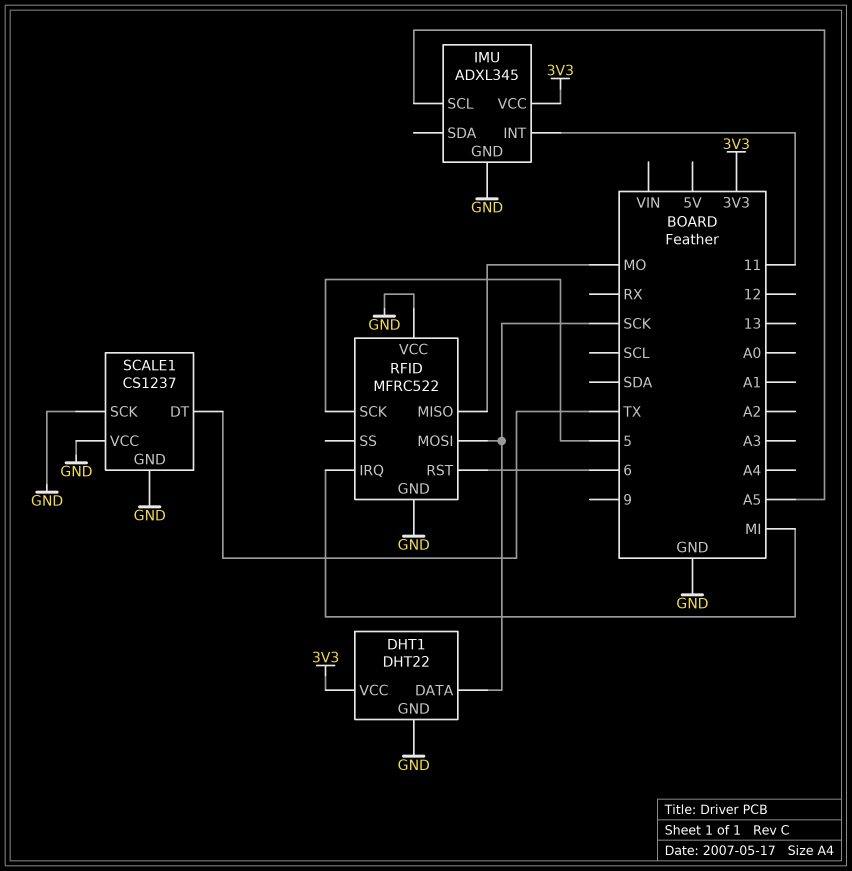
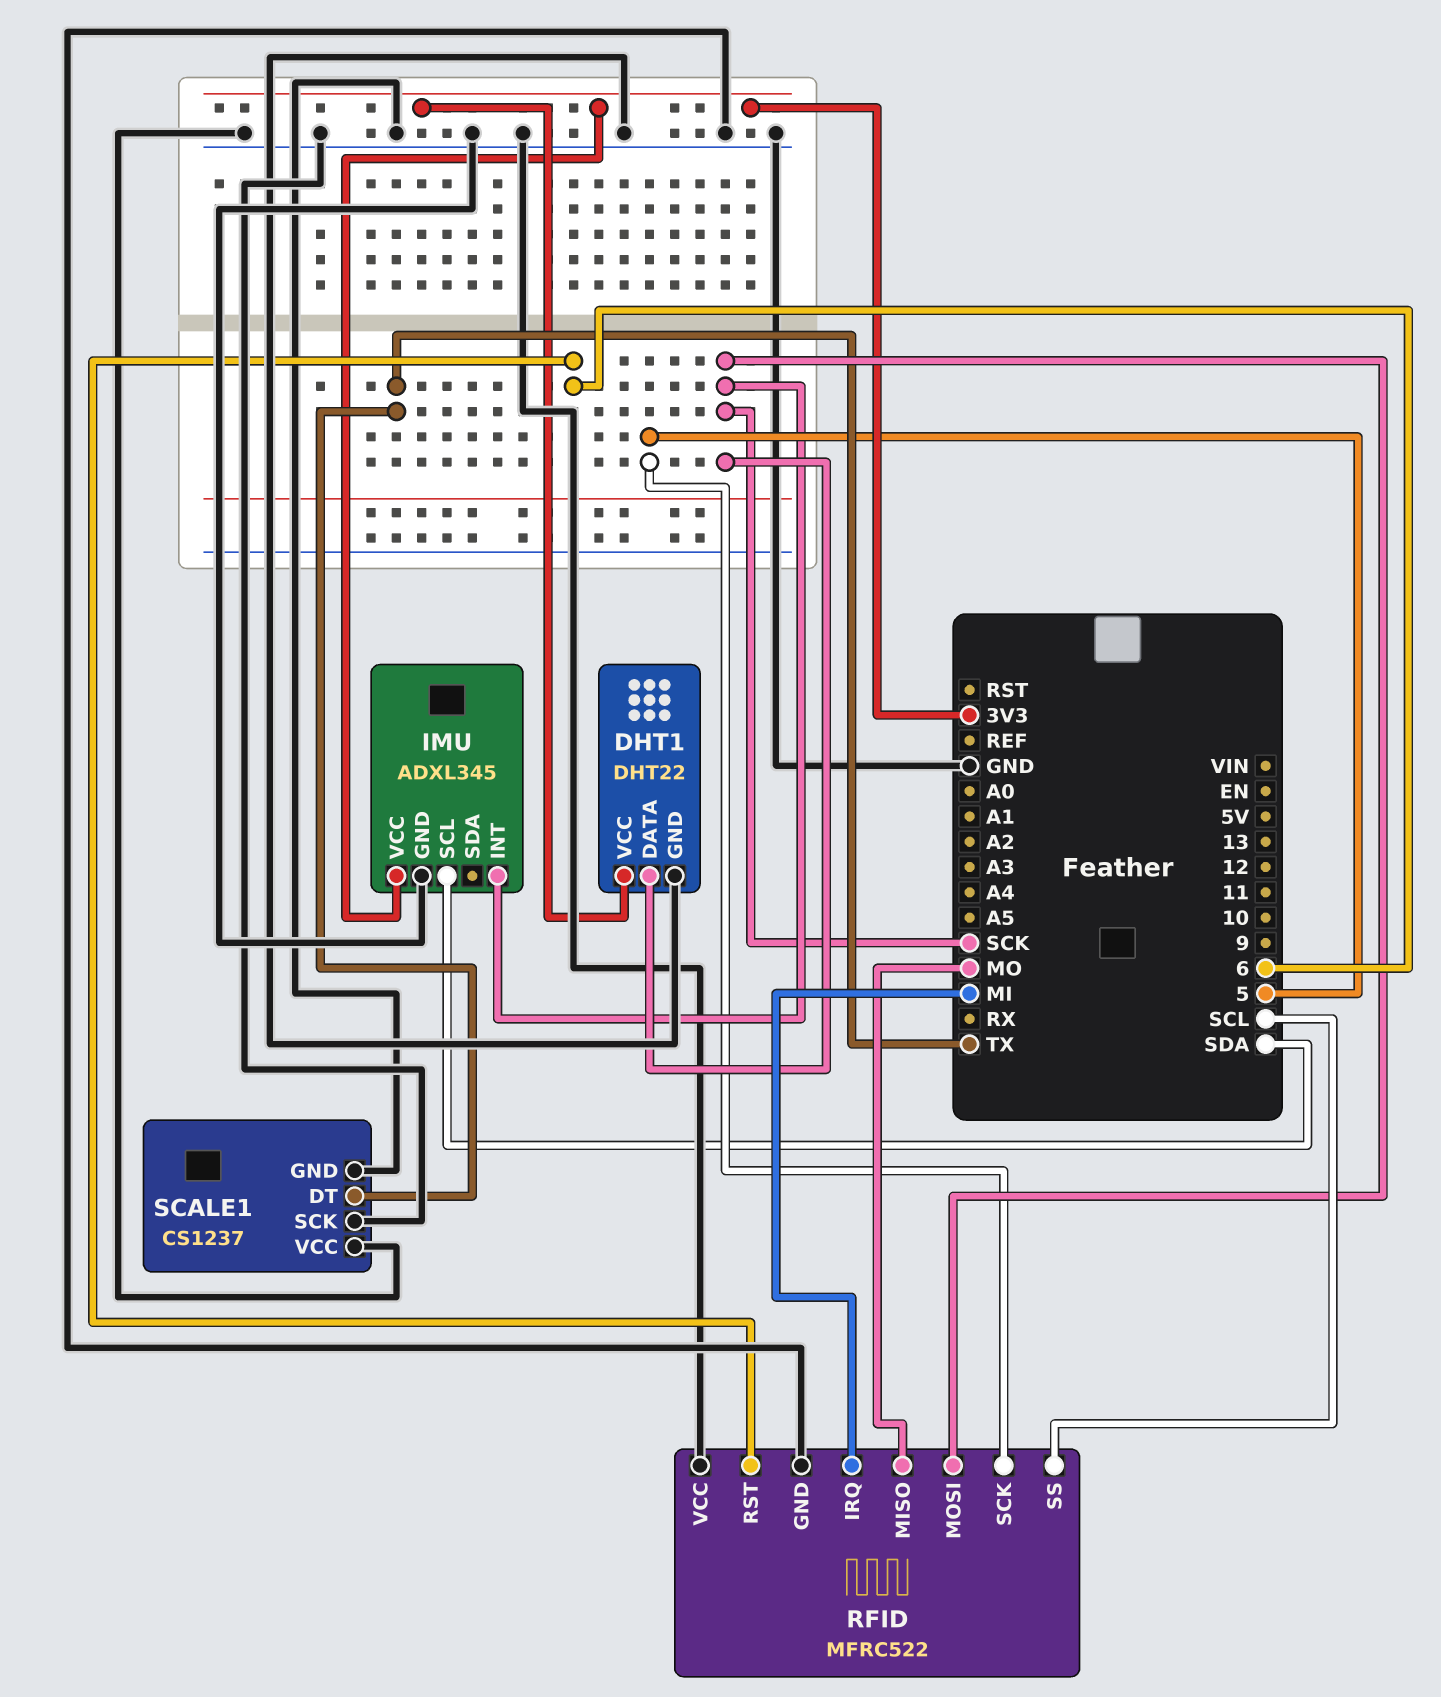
IMU pin INT: 11 -> SCK
IMU pin SCL: A5 -> SDA
RFID pin SS: none -> SCL

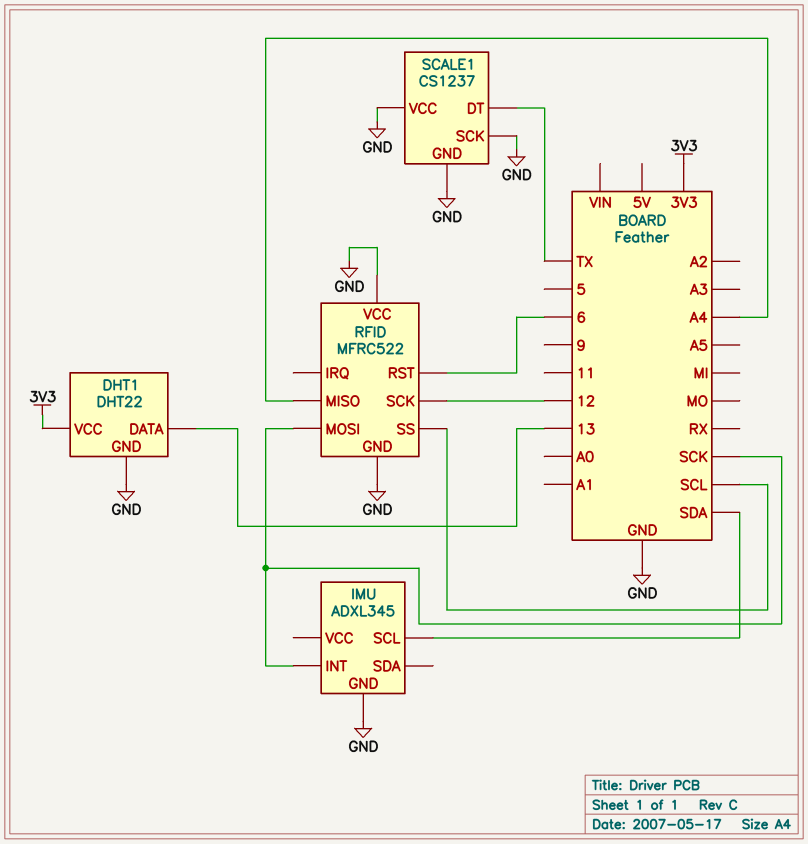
DHT1 pin DATA: SCK -> 13
IMU pin VCC: 3V3 -> none
RFID pin IRQ: MI -> none
RFID pin MISO: MO -> A4
RFID pin SCK: 5 -> 12

